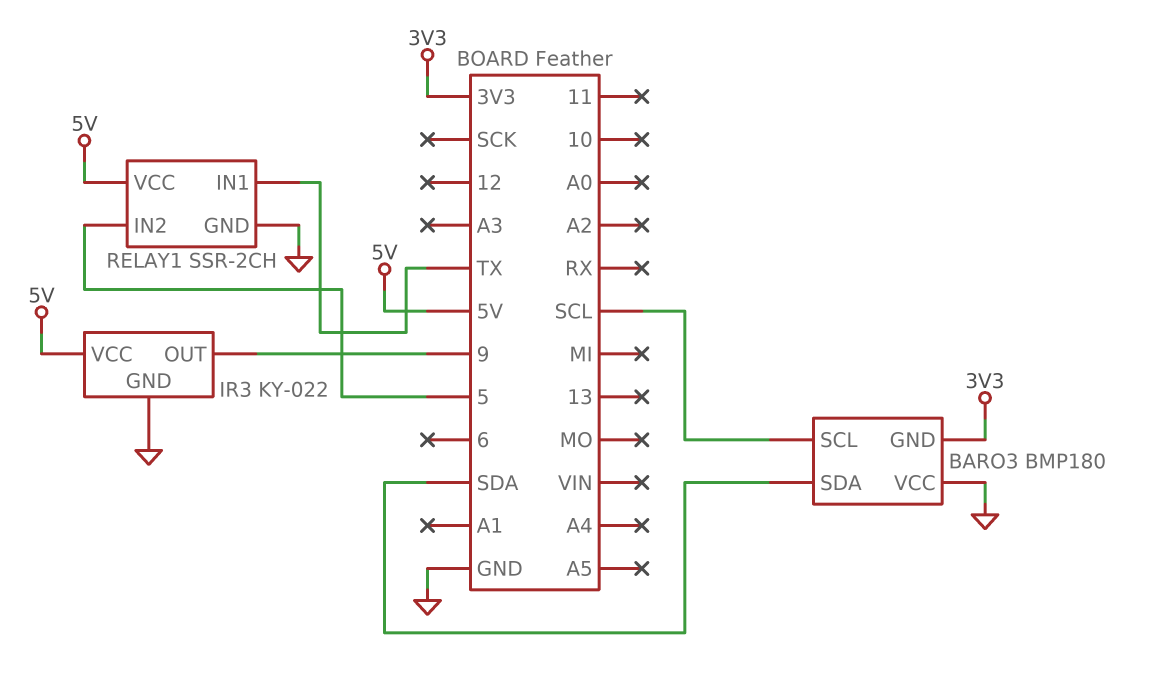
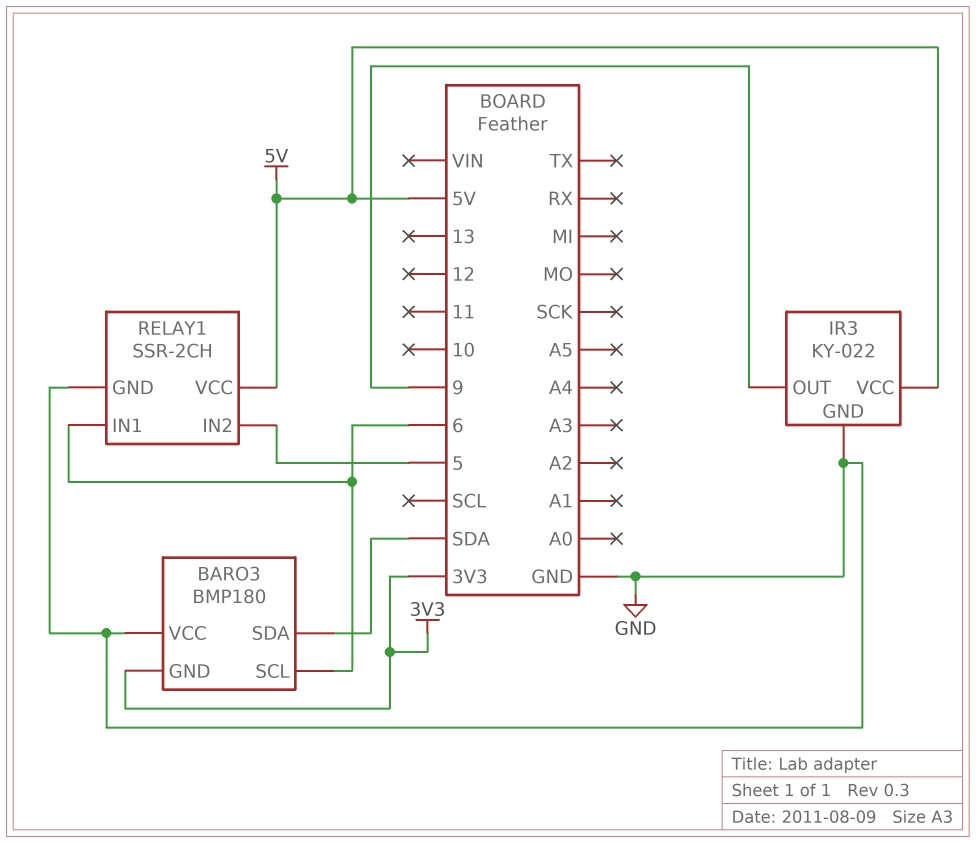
BARO3 pin SCL: SCL -> 6
RELAY1 pin IN1: TX -> 6

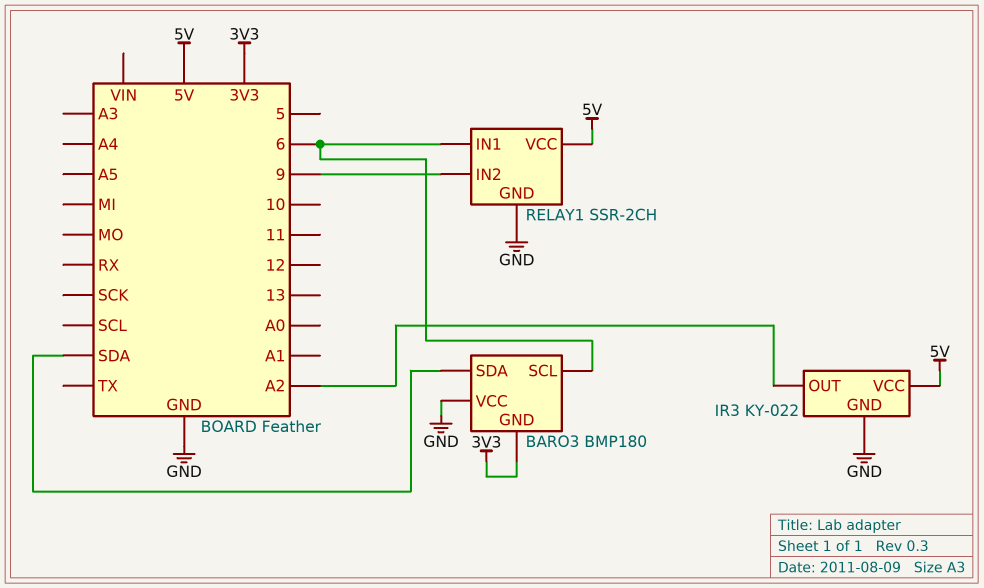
IR3 pin OUT: 9 -> A2
RELAY1 pin IN2: 5 -> 9

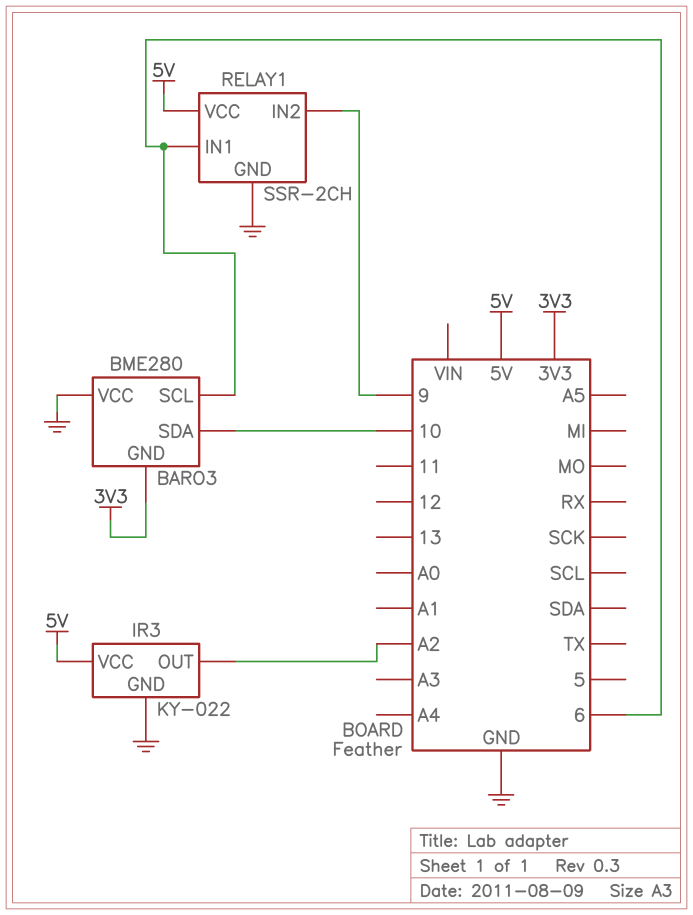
BARO3: BMP180 -> BME280
BARO3 pin SDA: SDA -> 10

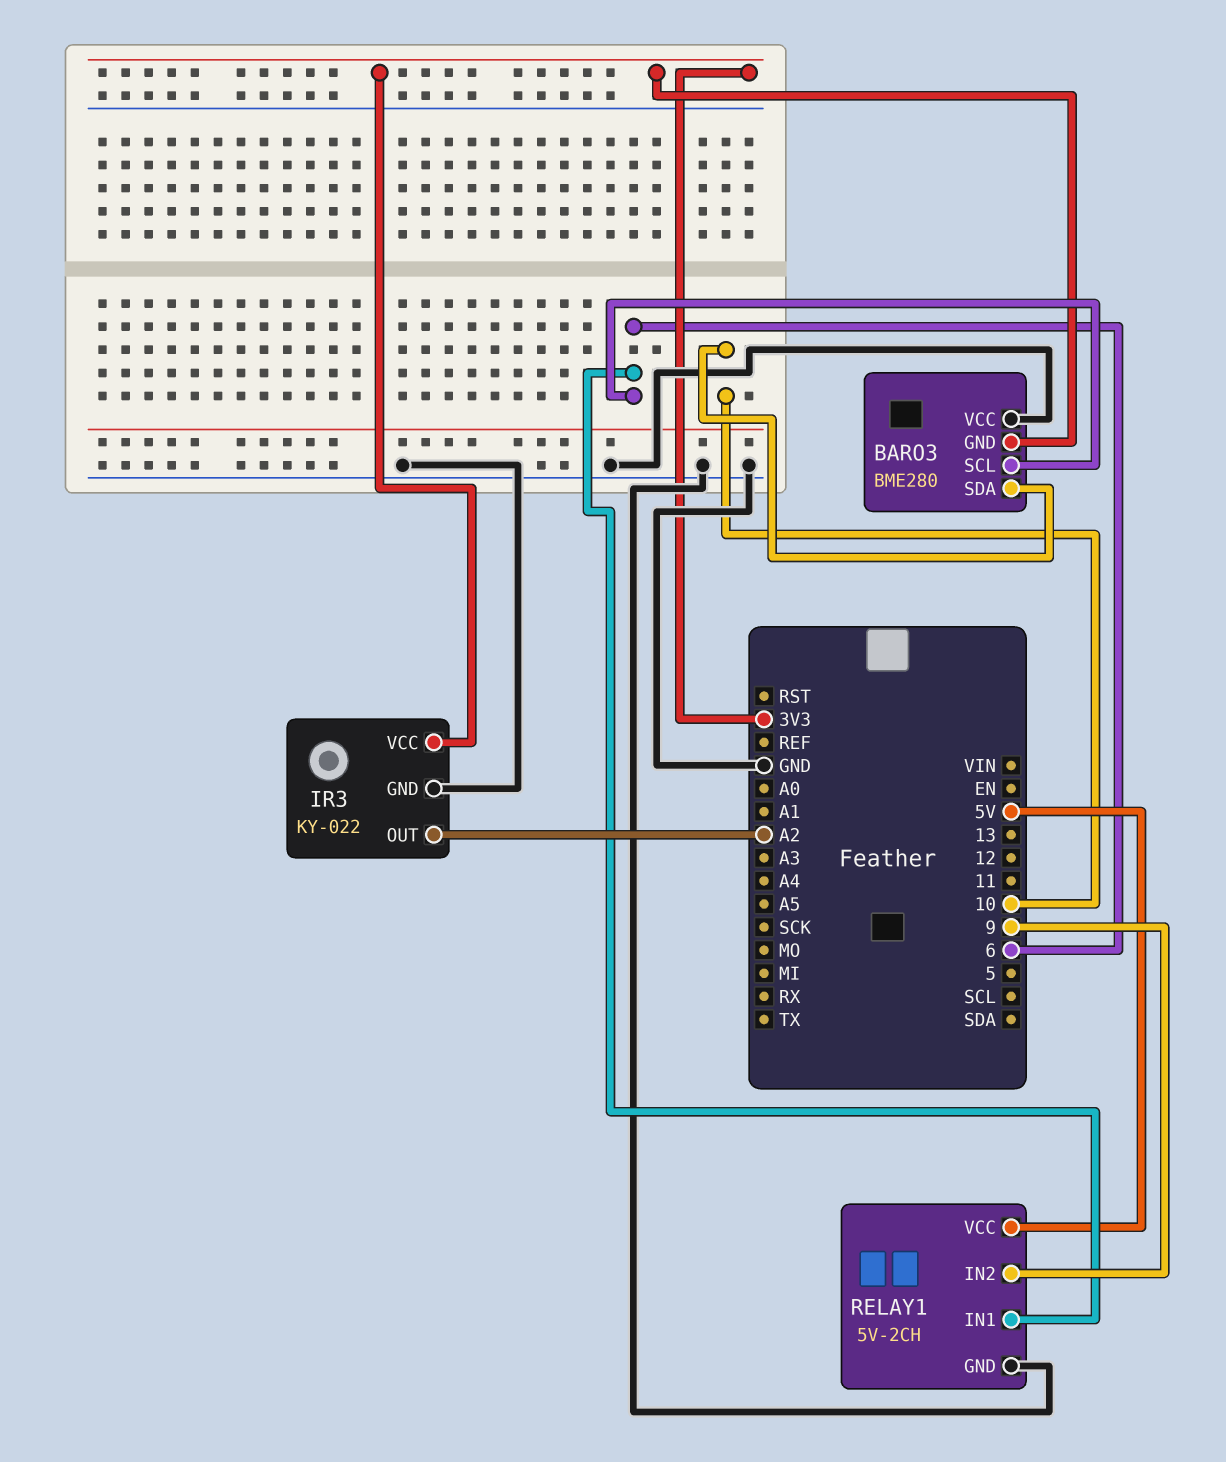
IR3 pin VCC: 5V -> 3V3
RELAY1: SSR-2CH -> 5V-2CH

